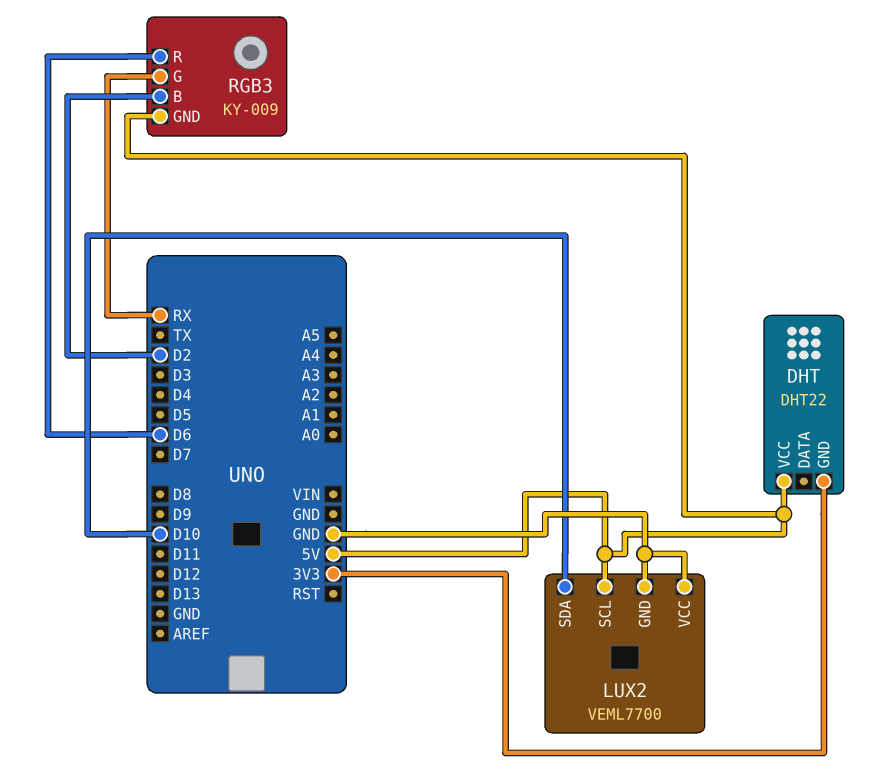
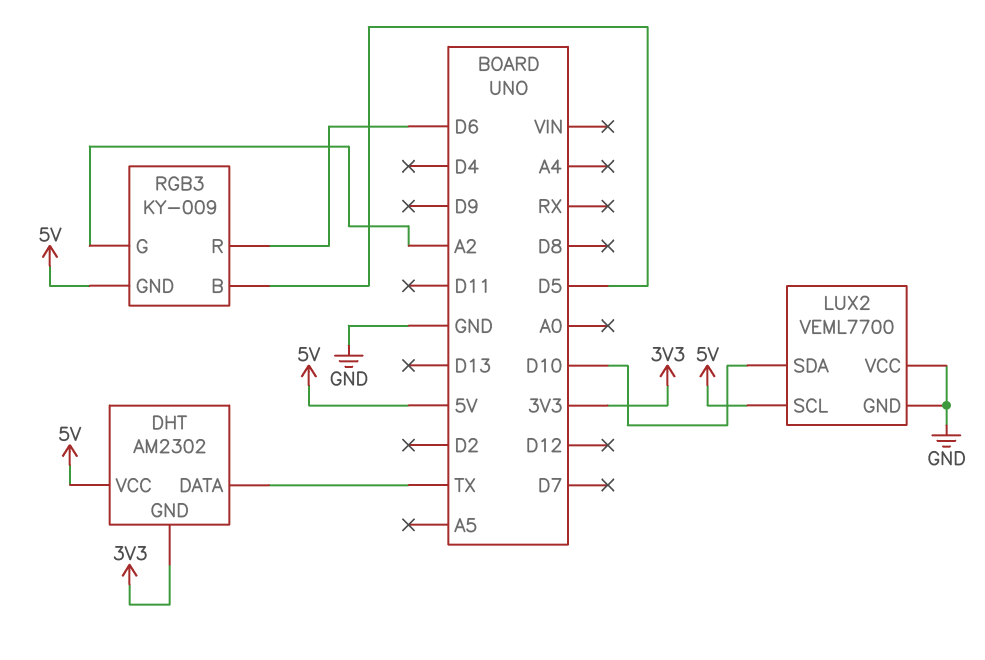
DHT: DHT22 -> AM2302
DHT pin DATA: none -> TX
RGB3 pin B: D2 -> D5
RGB3 pin G: RX -> A2

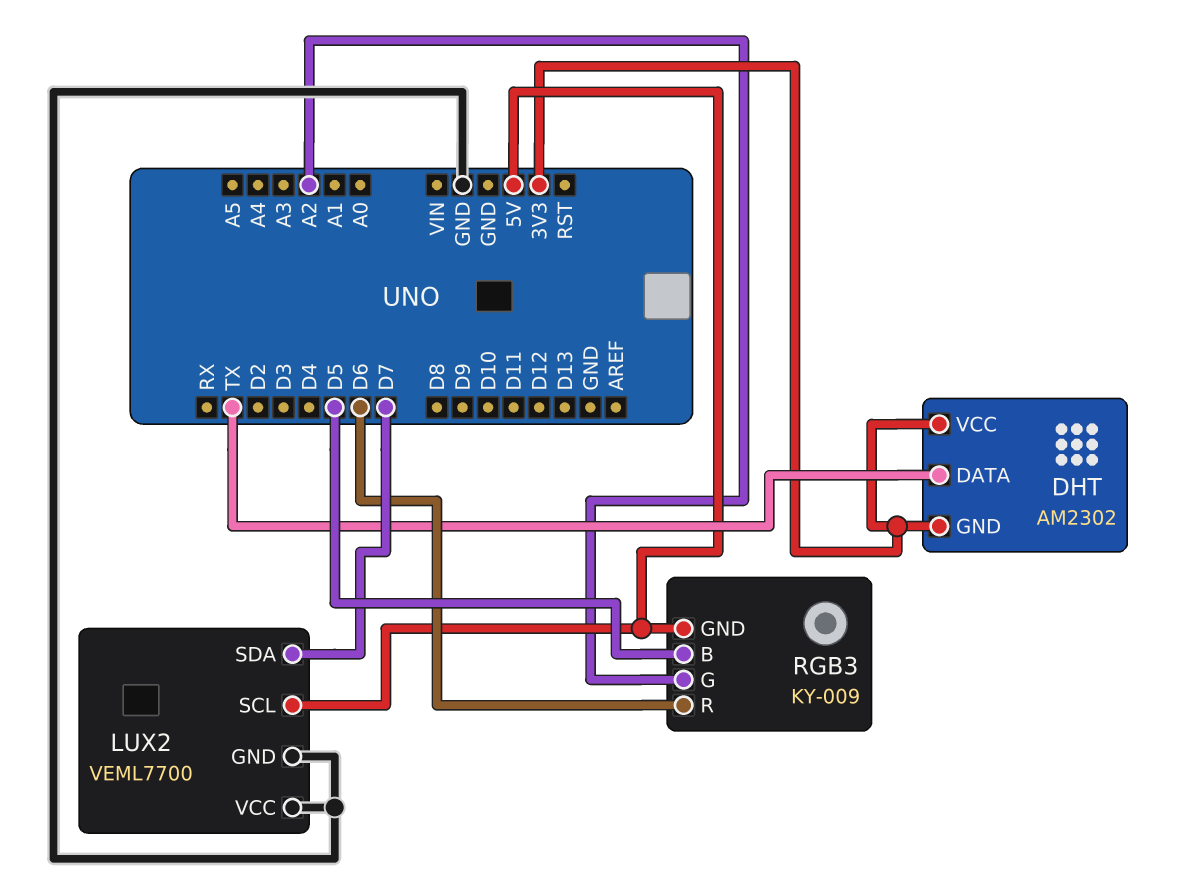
DHT pin VCC: 5V -> 3V3
LUX2 pin SDA: D10 -> D7

